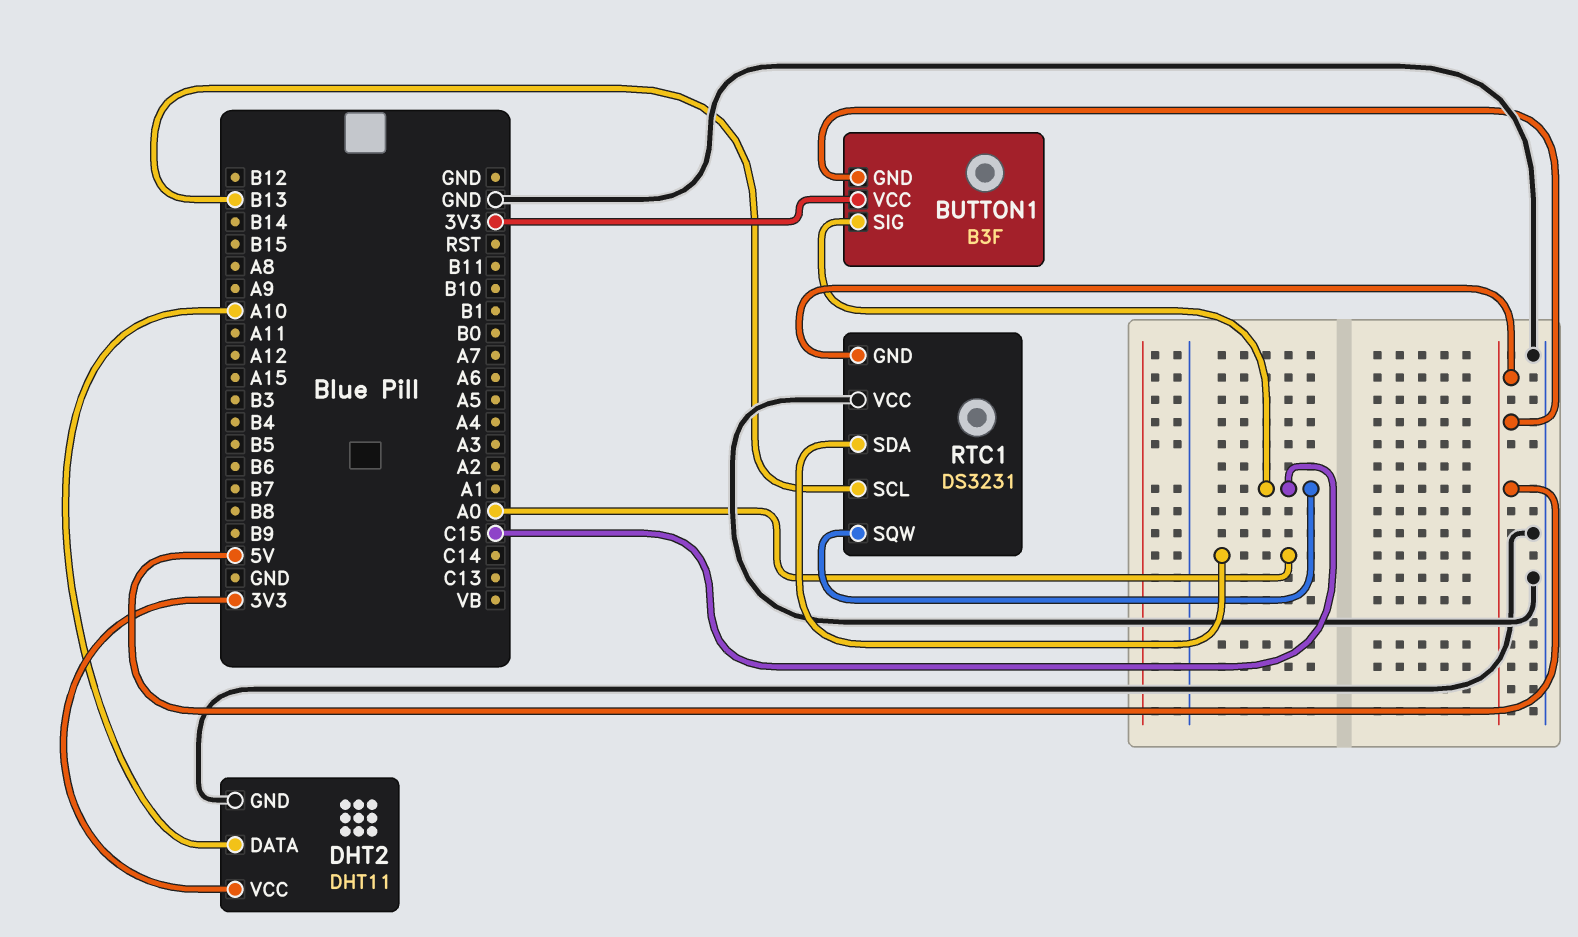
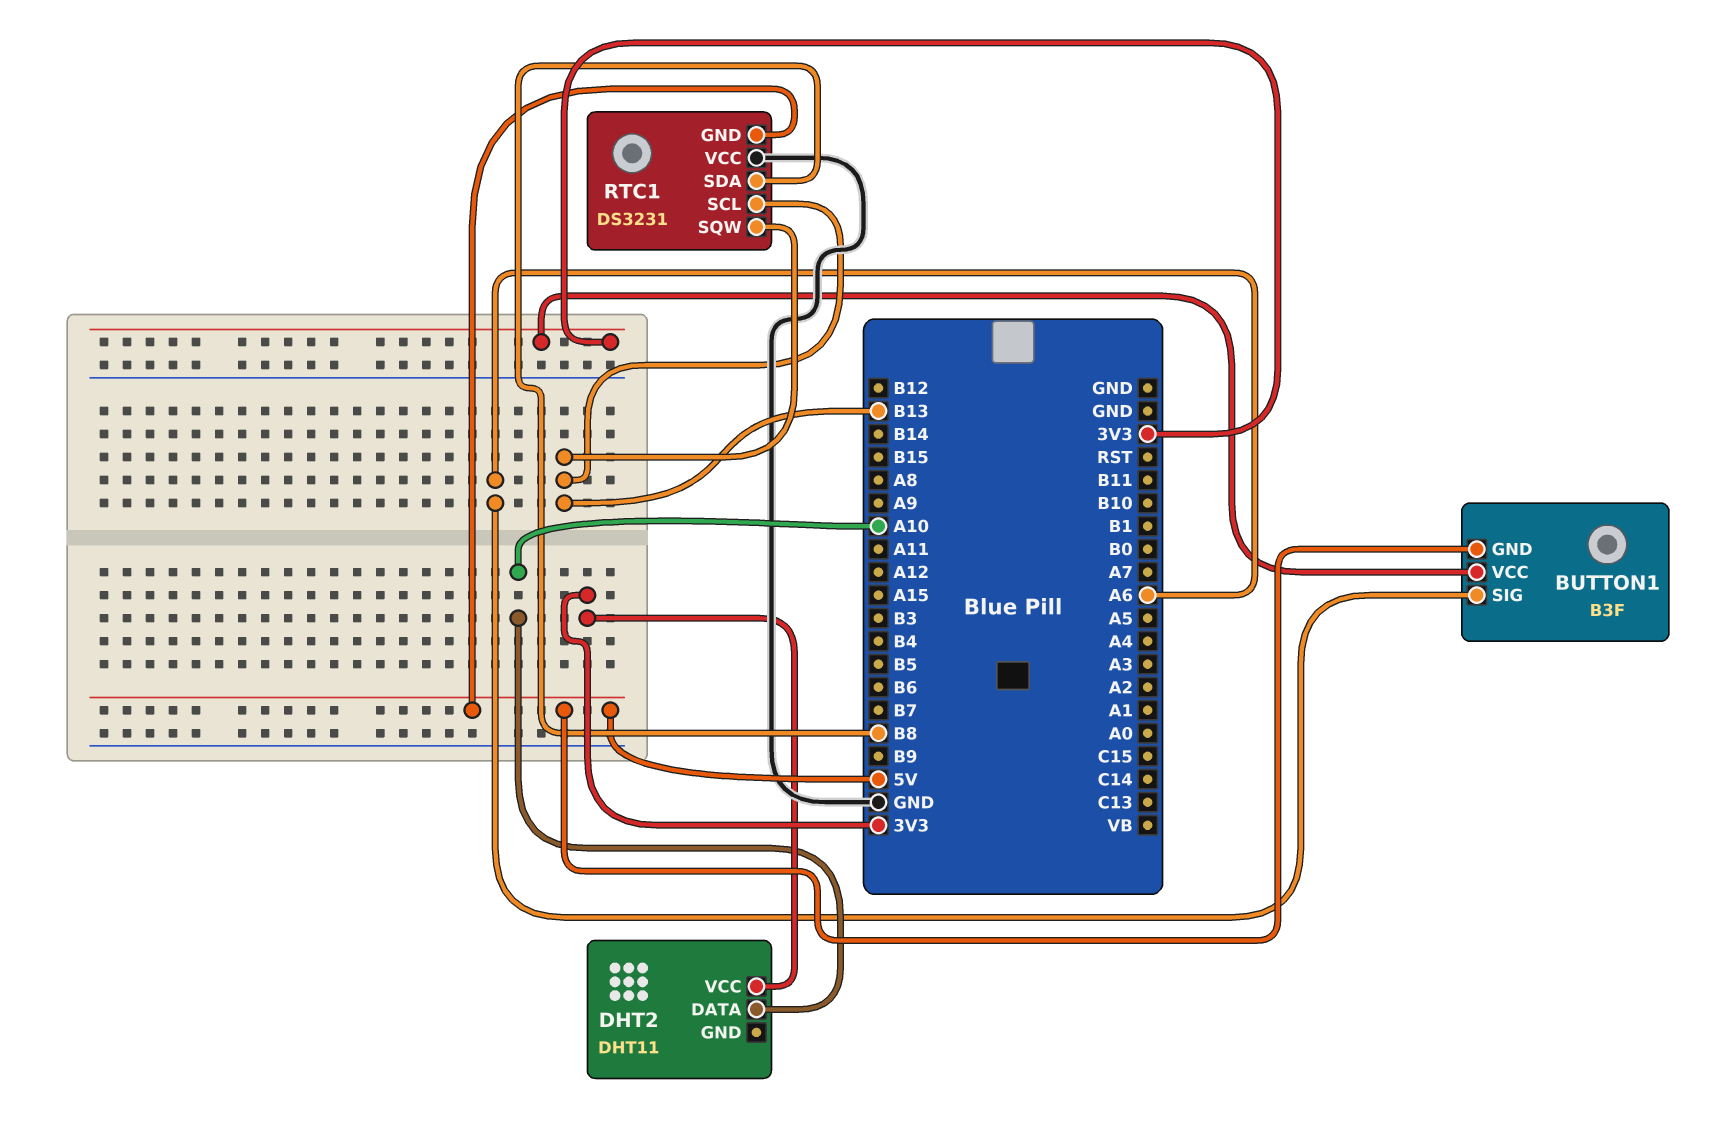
BUTTON1 pin SIG: C15 -> A6
DHT2 pin GND: GND -> none
RTC1 pin SDA: A0 -> B8
RTC1 pin SQW: C15 -> B13

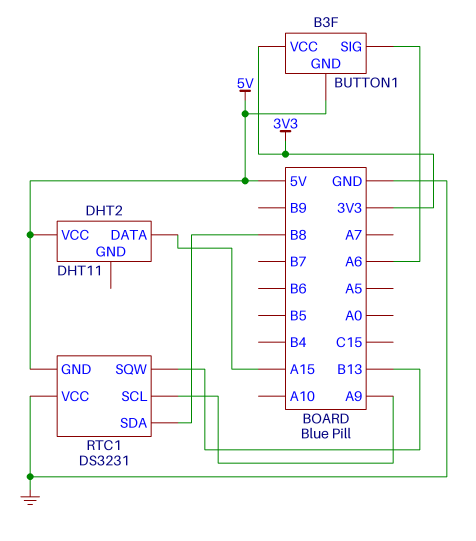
DHT2 pin DATA: A10 -> A15
DHT2 pin VCC: 3V3 -> 5V
RTC1 pin SCL: B13 -> A9

